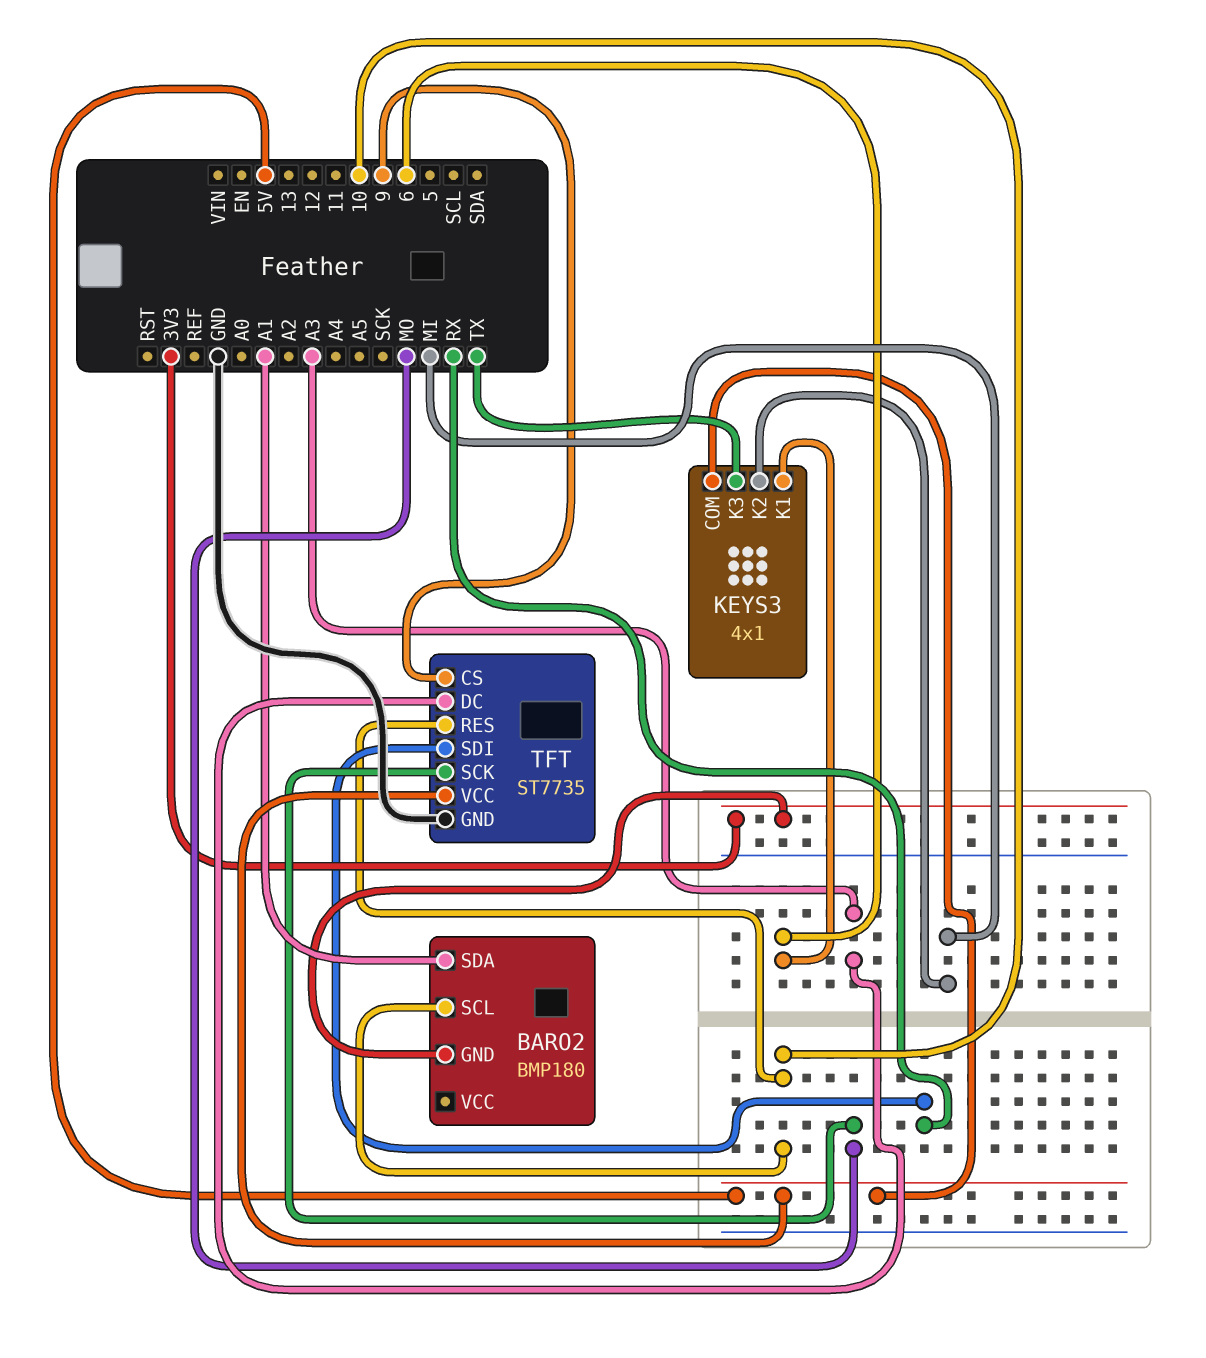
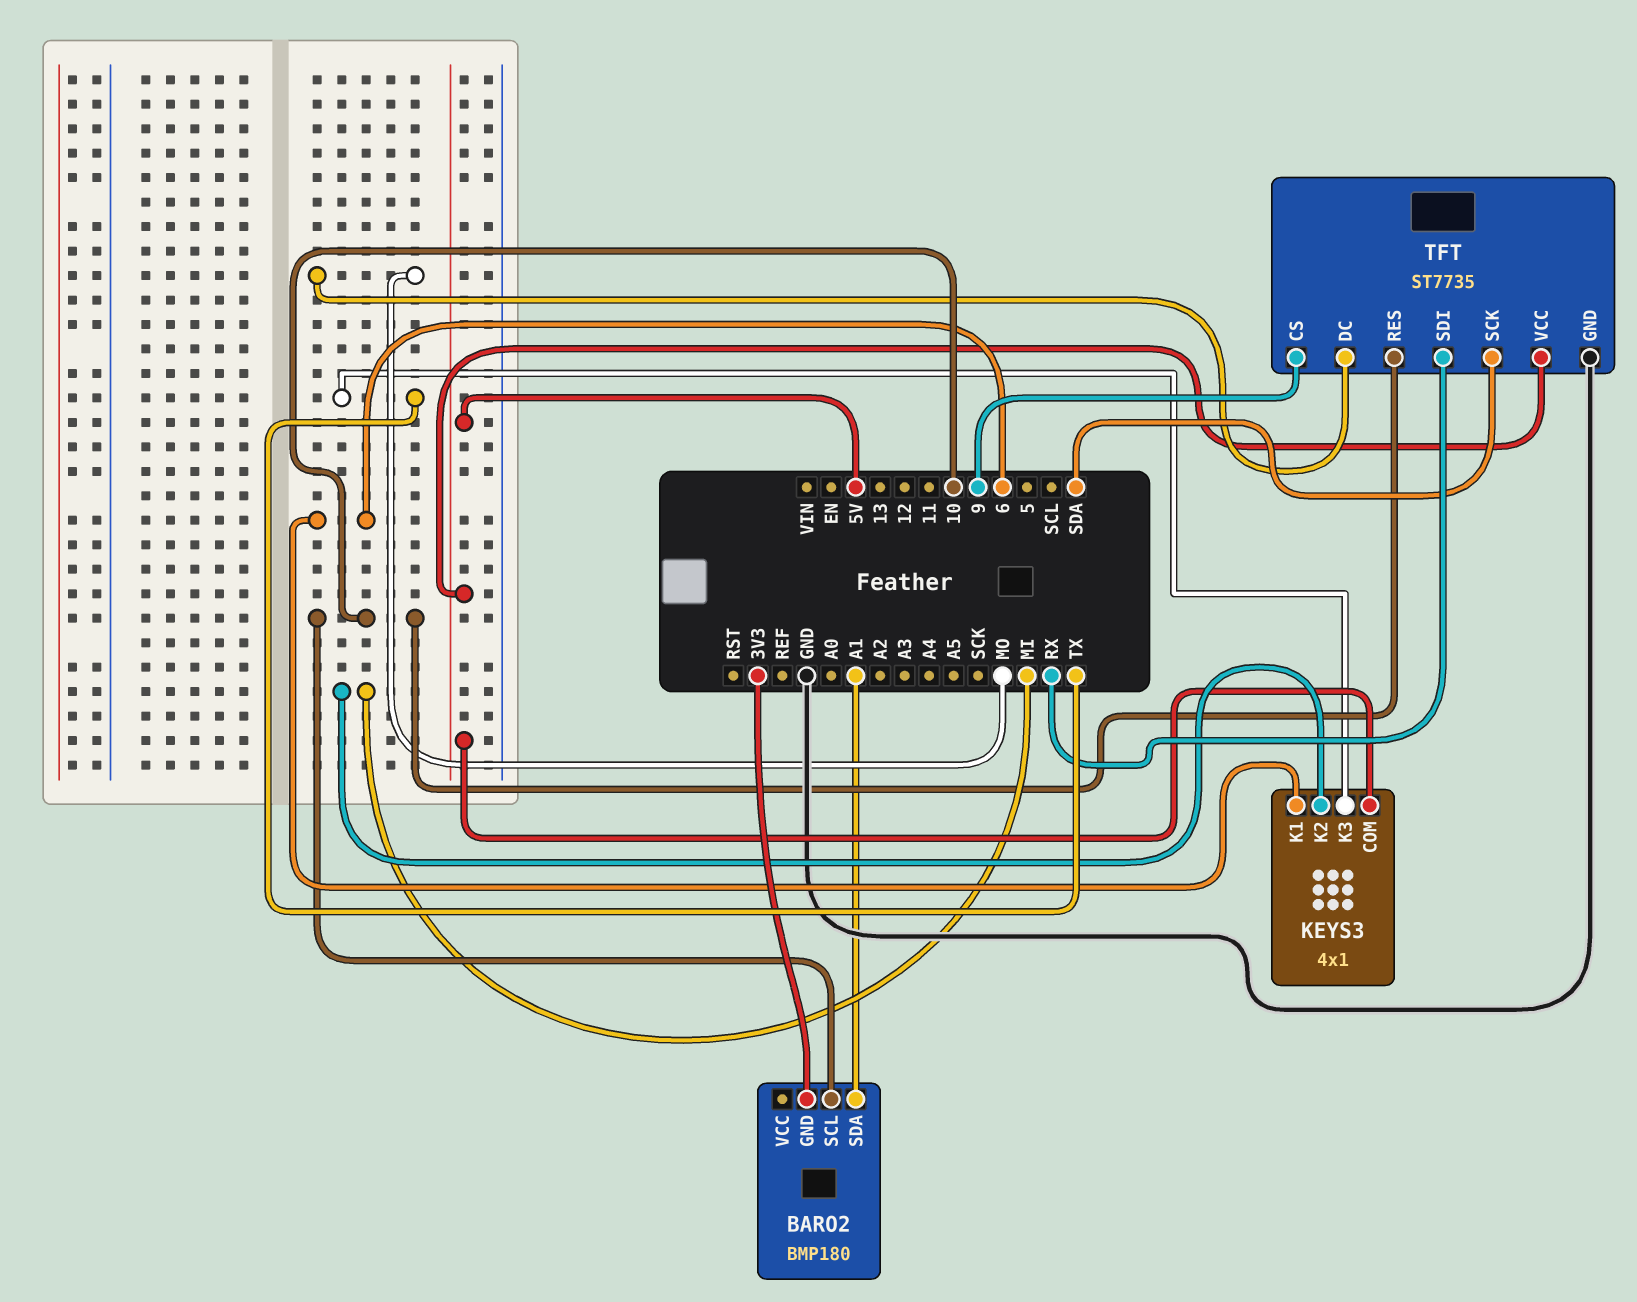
TFT pin DC: A3 -> MO
TFT pin SCK: MO -> SDA

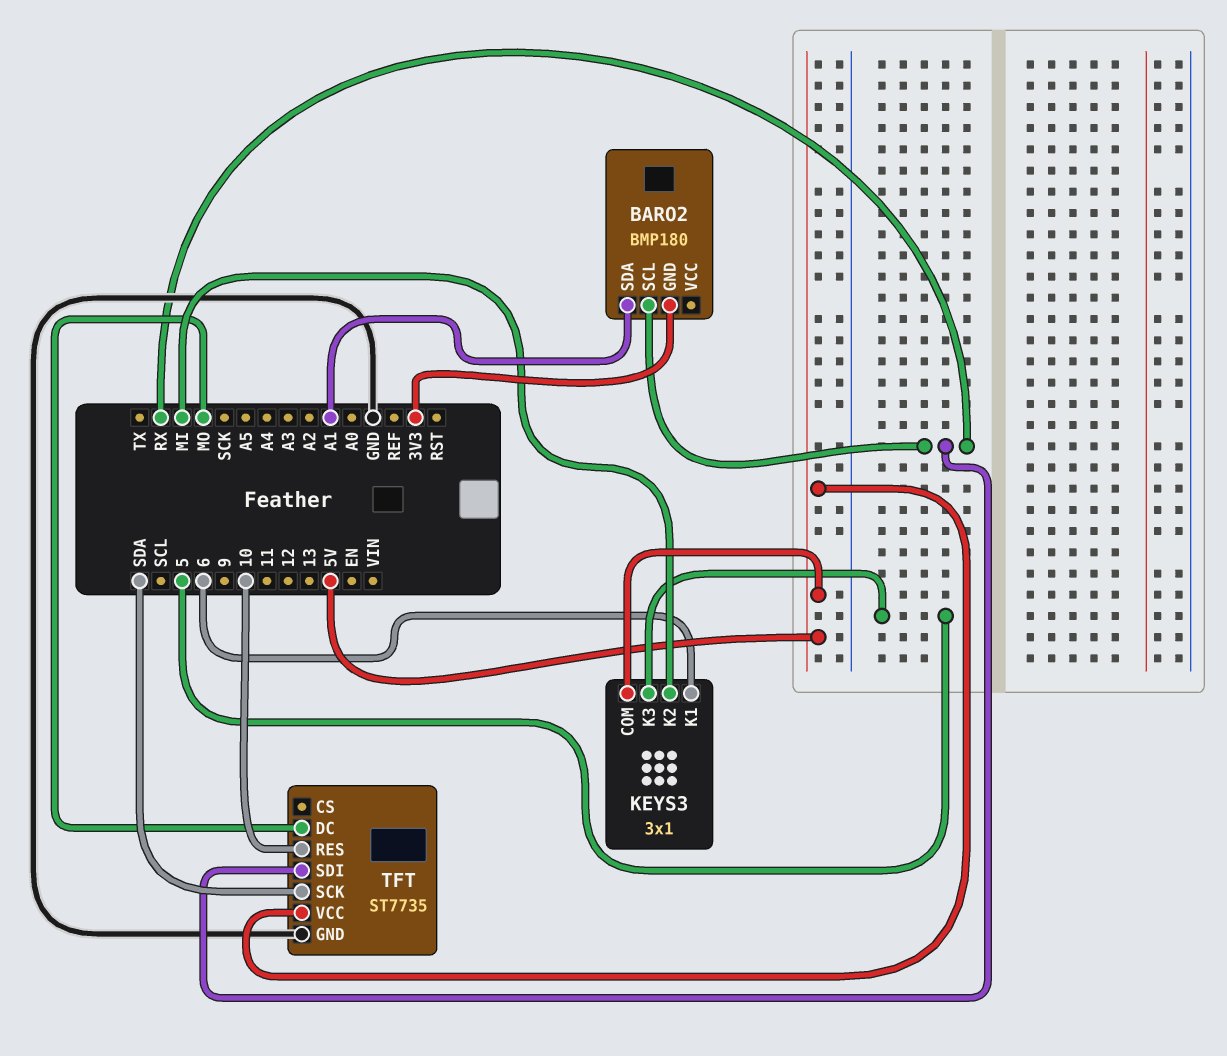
BARO2 pin SCL: 10 -> RX
KEYS3: 4x1 -> 3x1
KEYS3 pin K3: TX -> 5
TFT pin CS: 9 -> none

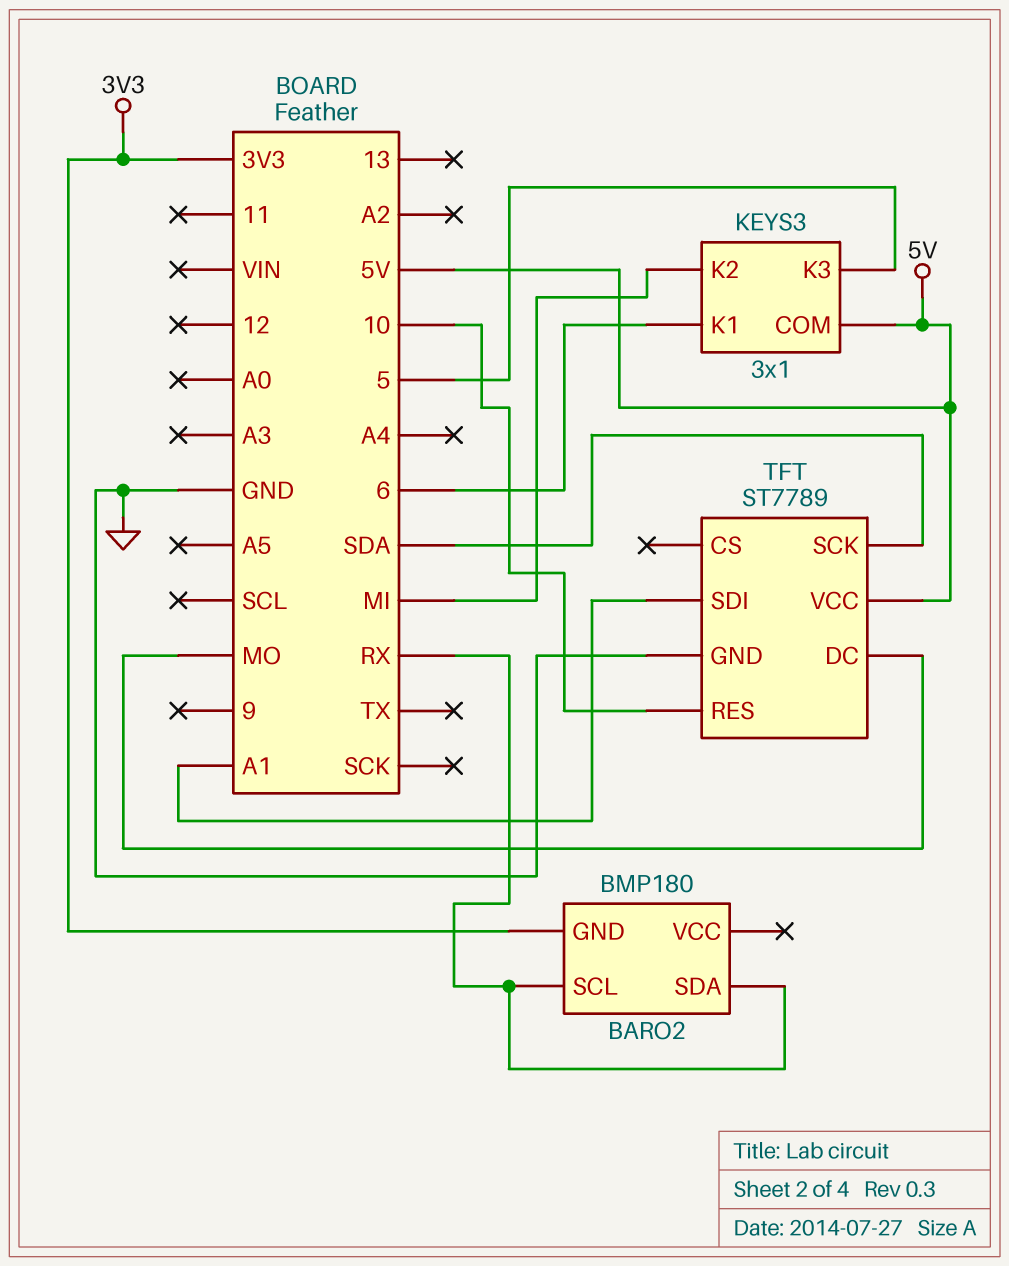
BARO2 pin SDA: A1 -> RX
TFT: ST7735 -> ST7789
TFT pin SDI: RX -> A1

